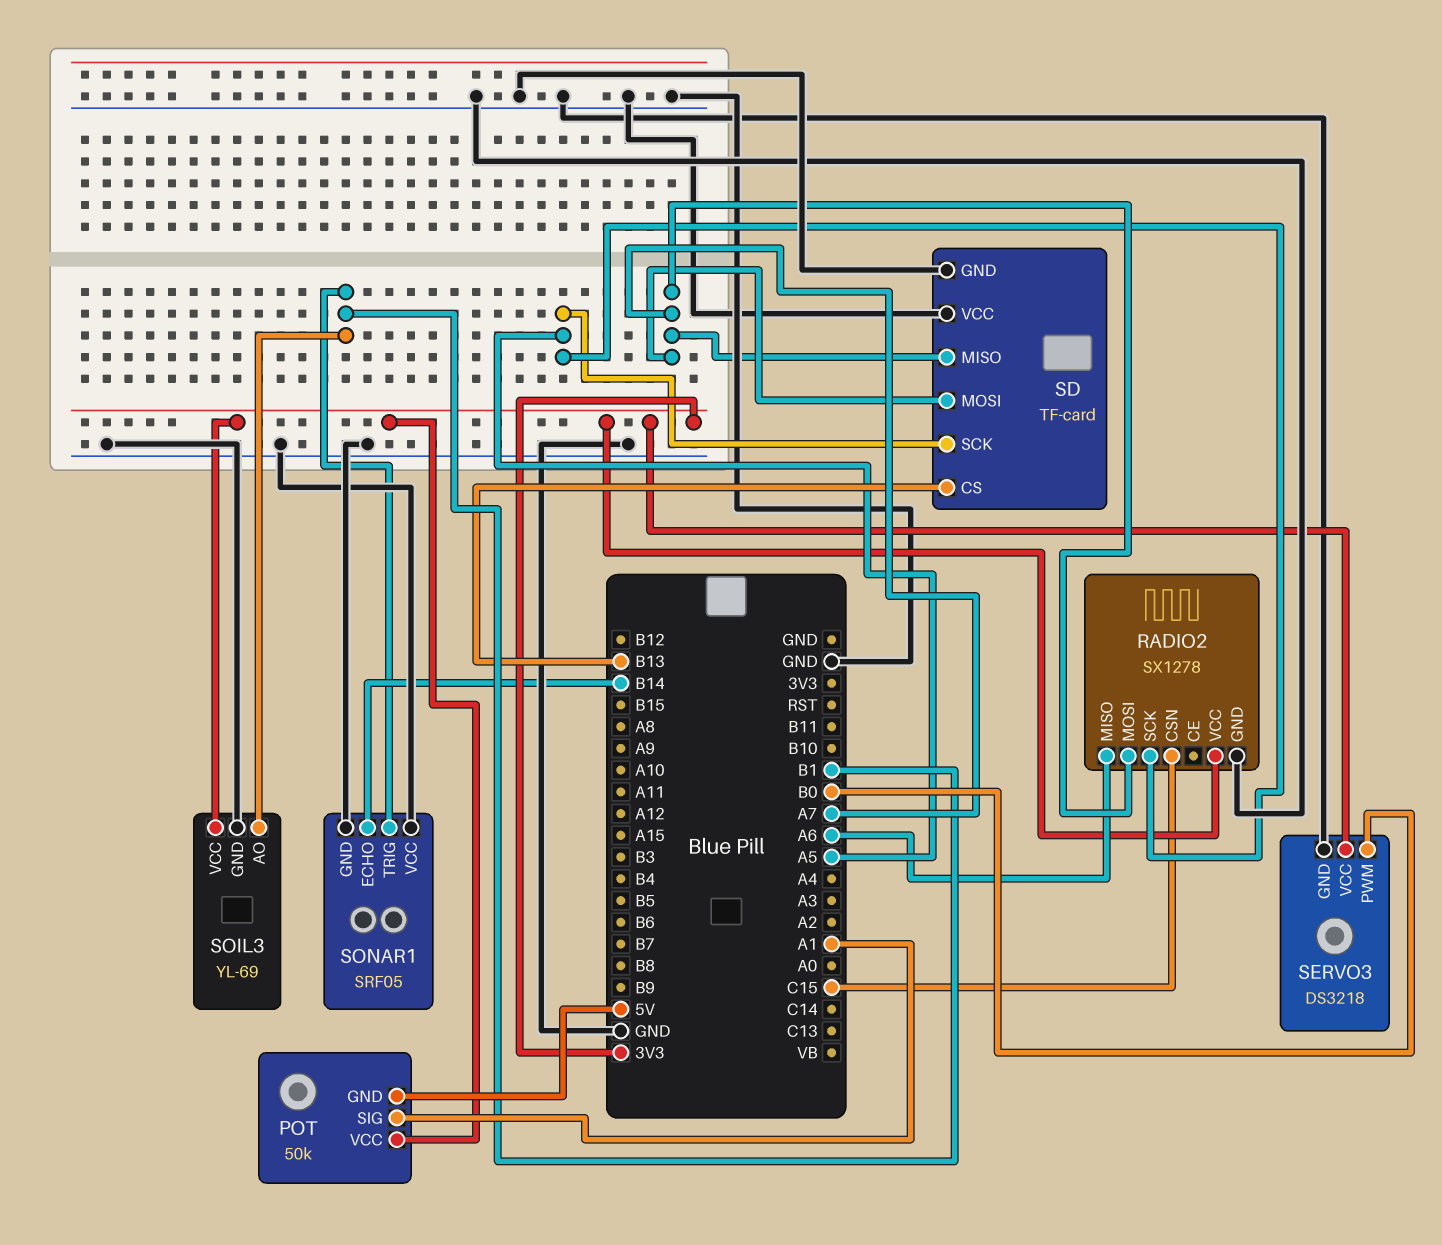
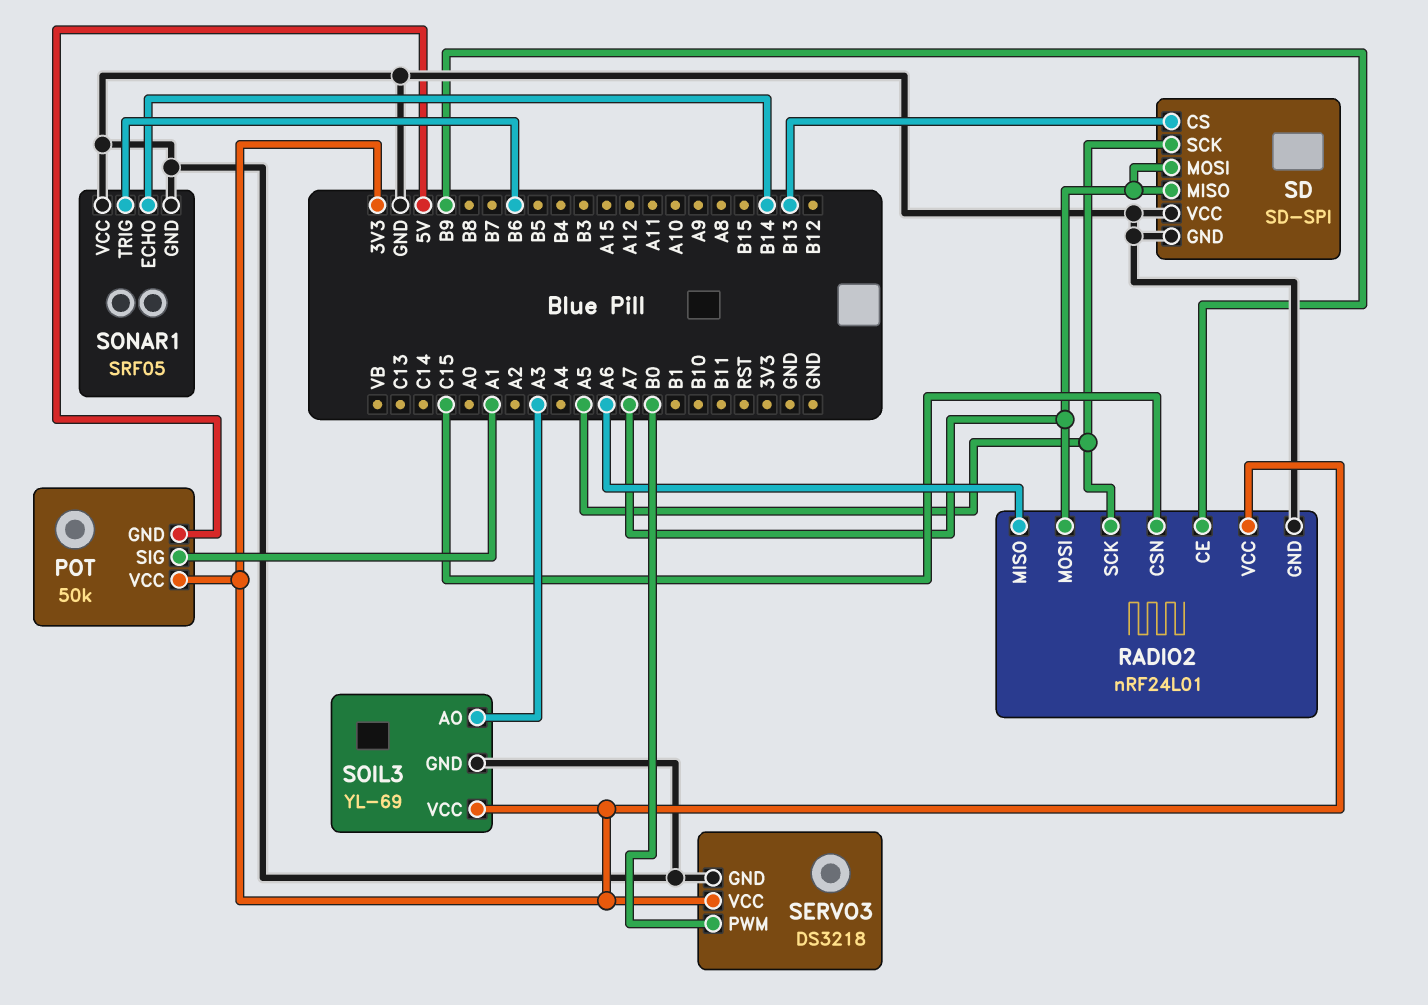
RADIO2: SX1278 -> nRF24L01
RADIO2 pin CE: none -> B9
SD: TF-card -> SD-SPI
SOIL3 pin AO: B1 -> A3
SONAR1 pin TRIG: B1 -> B6

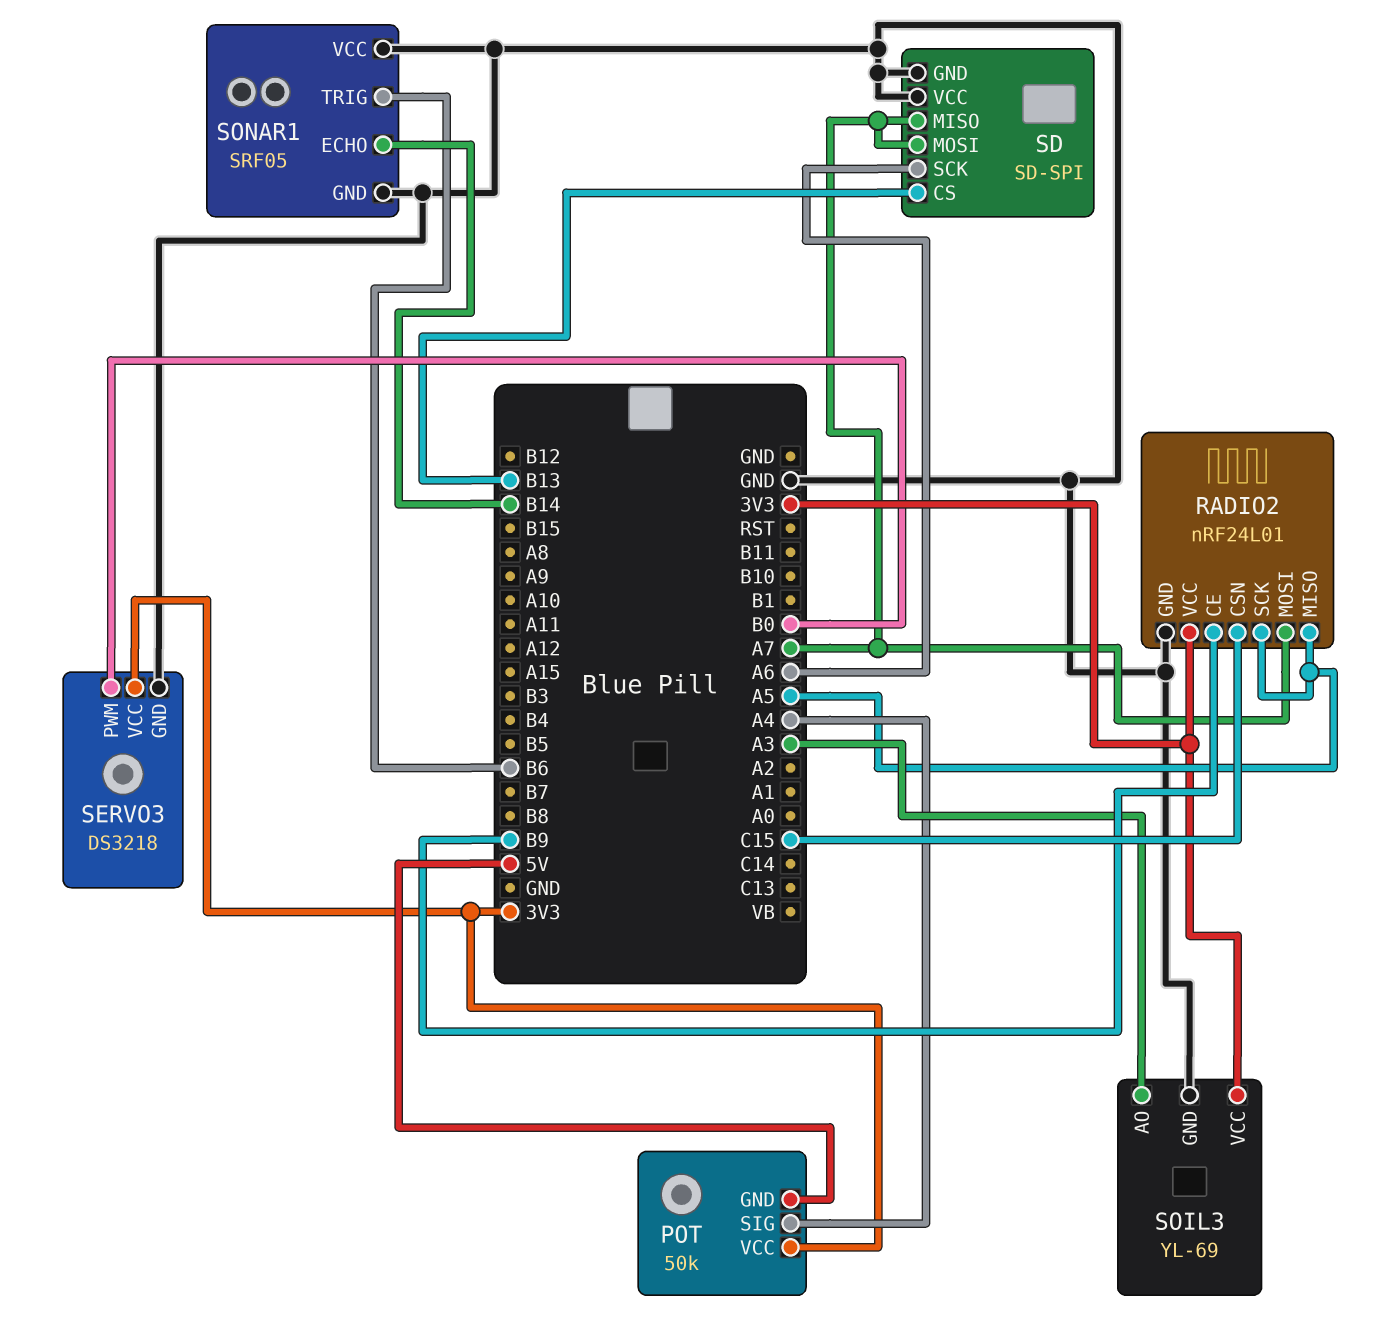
POT pin SIG: A1 -> A4
RADIO2 pin MISO: A6 -> A5
SD pin SCK: A5 -> A6

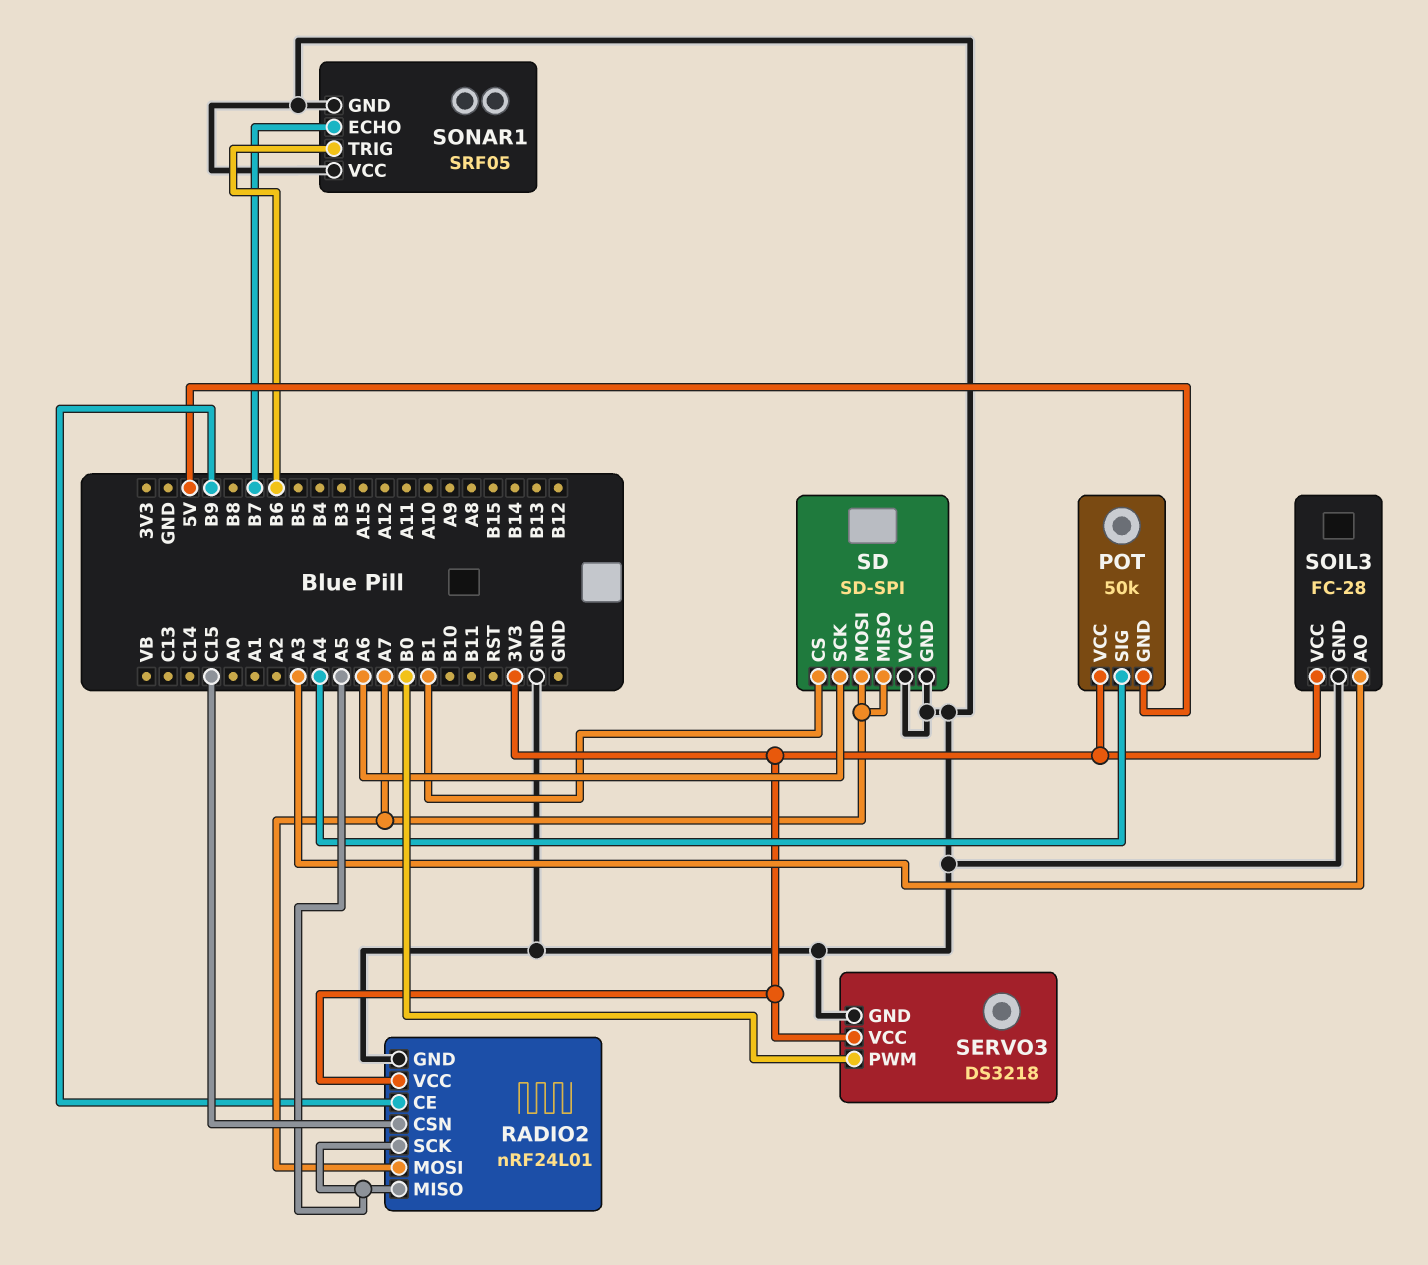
SD pin CS: B13 -> B1
SOIL3: YL-69 -> FC-28
SONAR1 pin ECHO: B14 -> B7

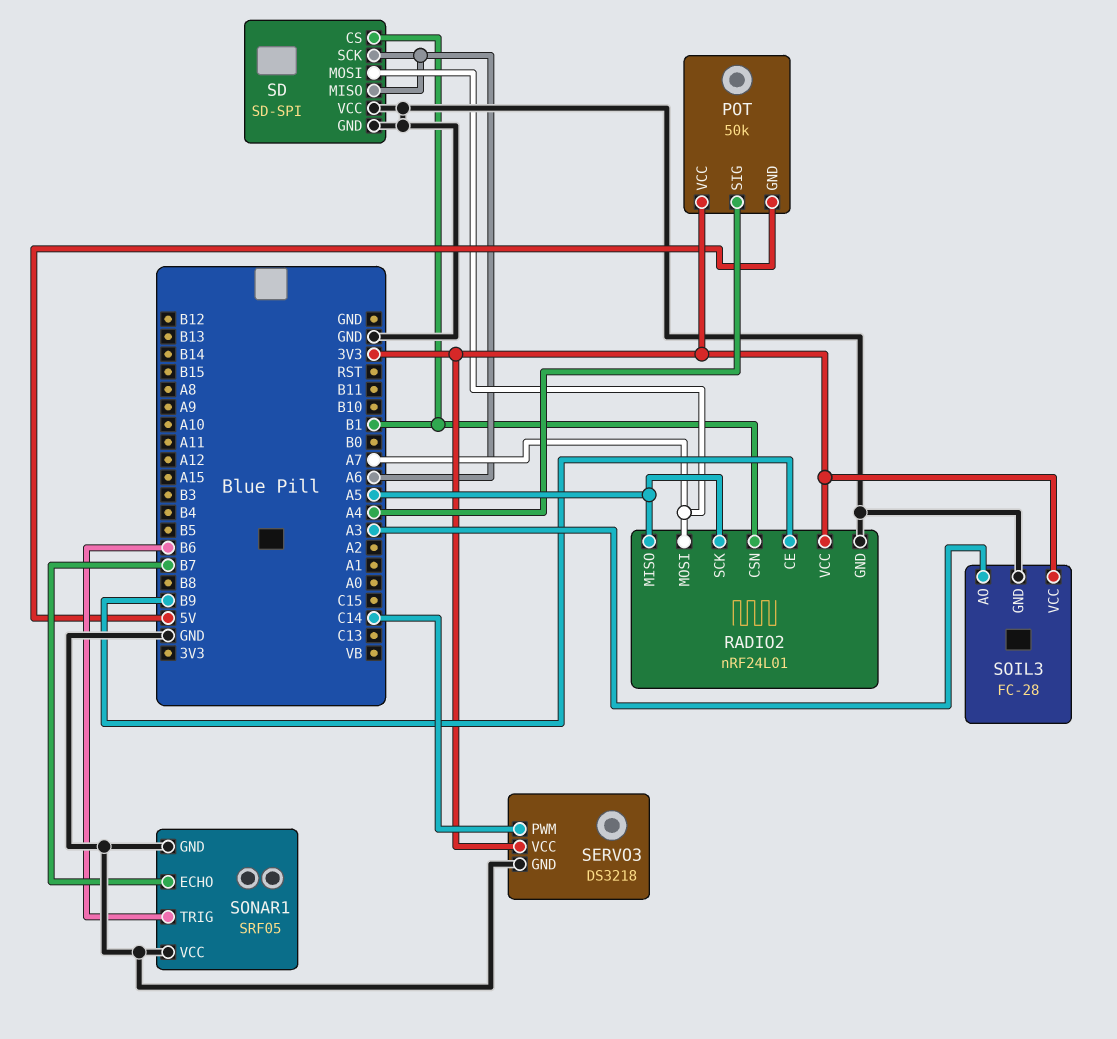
RADIO2 pin CSN: C15 -> B1
SD pin MISO: A7 -> A6
SERVO3 pin PWM: B0 -> C14

